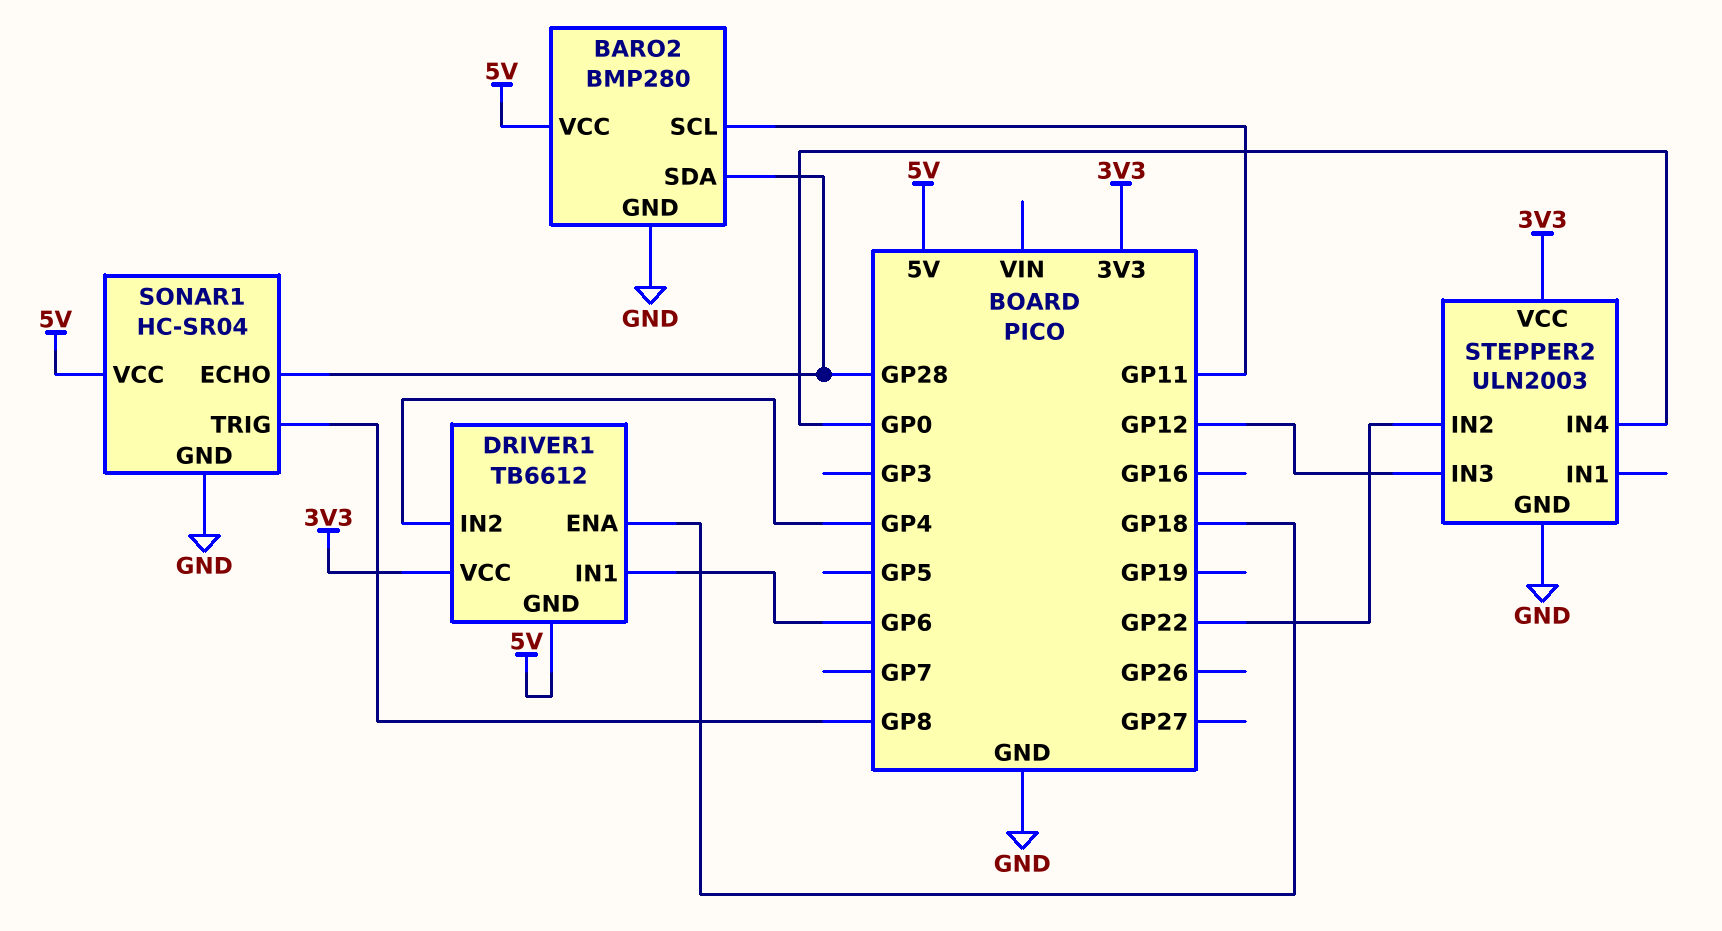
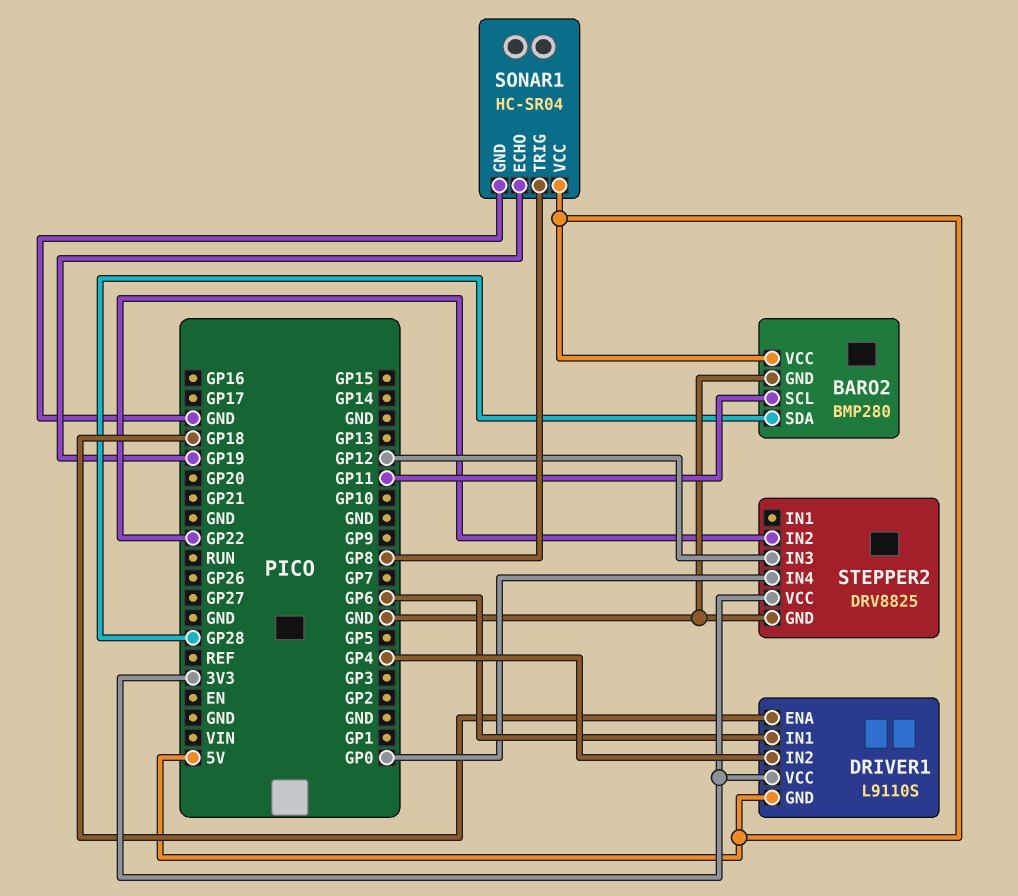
DRIVER1: TB6612 -> L9110S
SONAR1 pin ECHO: GP28 -> GP19
STEPPER2: ULN2003 -> DRV8825

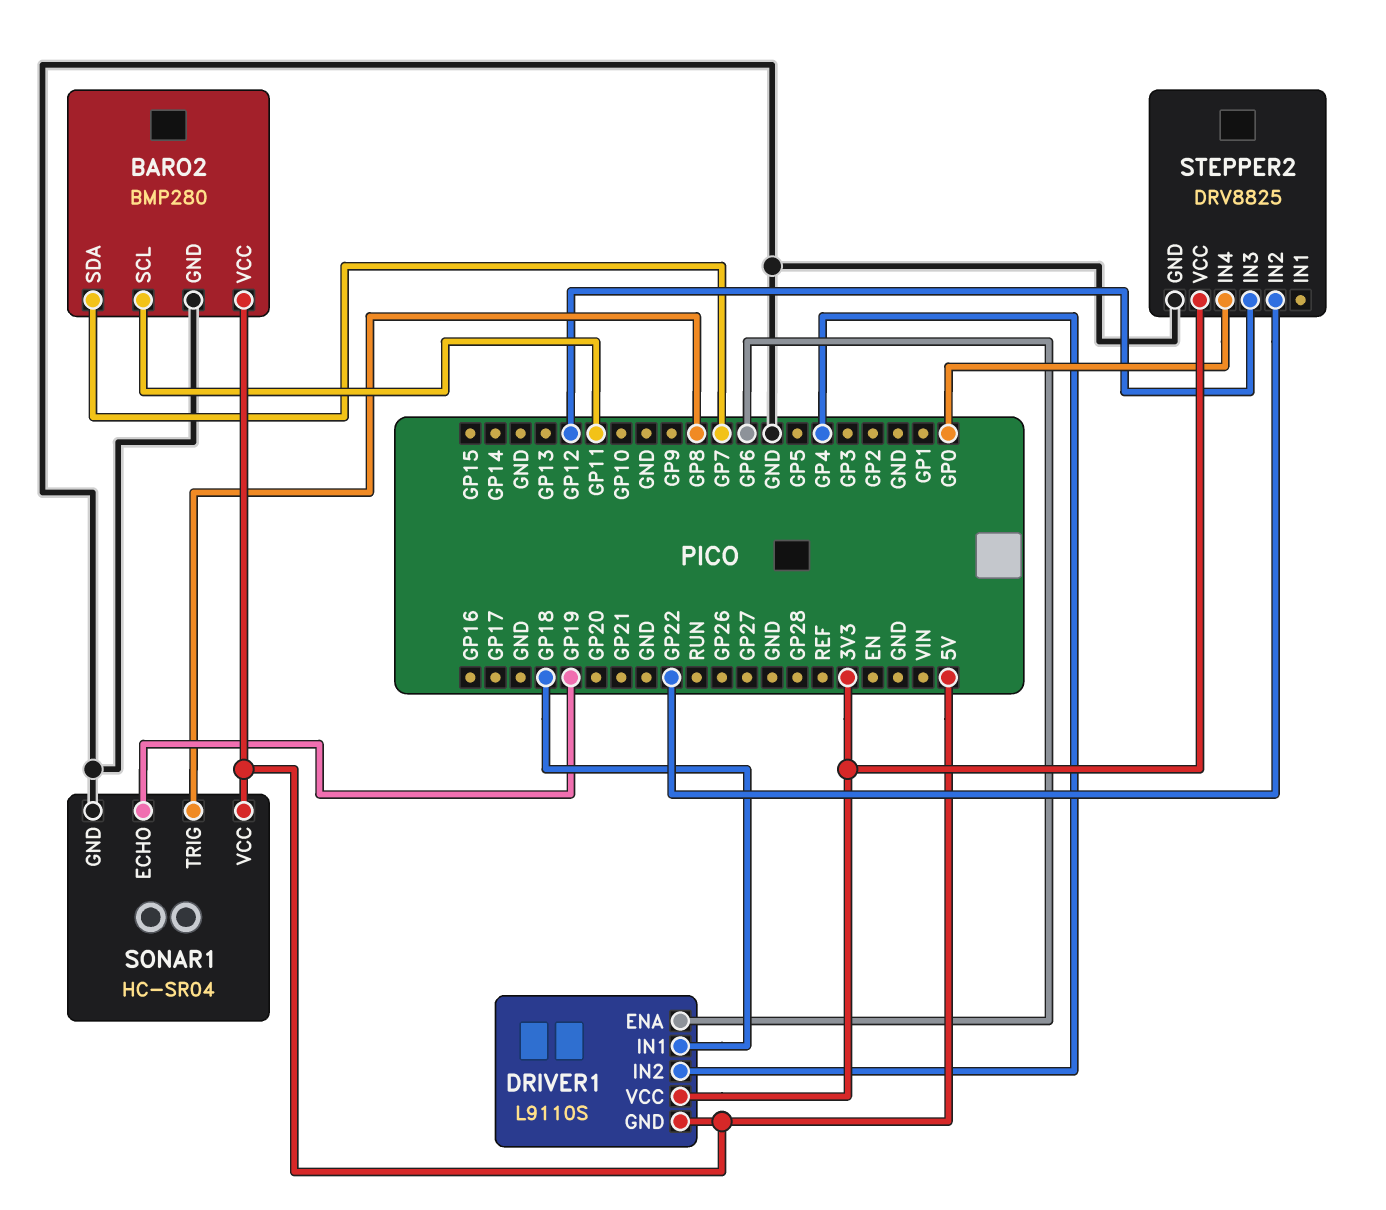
BARO2 pin SDA: GP28 -> GP7
DRIVER1 pin ENA: GP18 -> GP6
DRIVER1 pin IN1: GP6 -> GP18

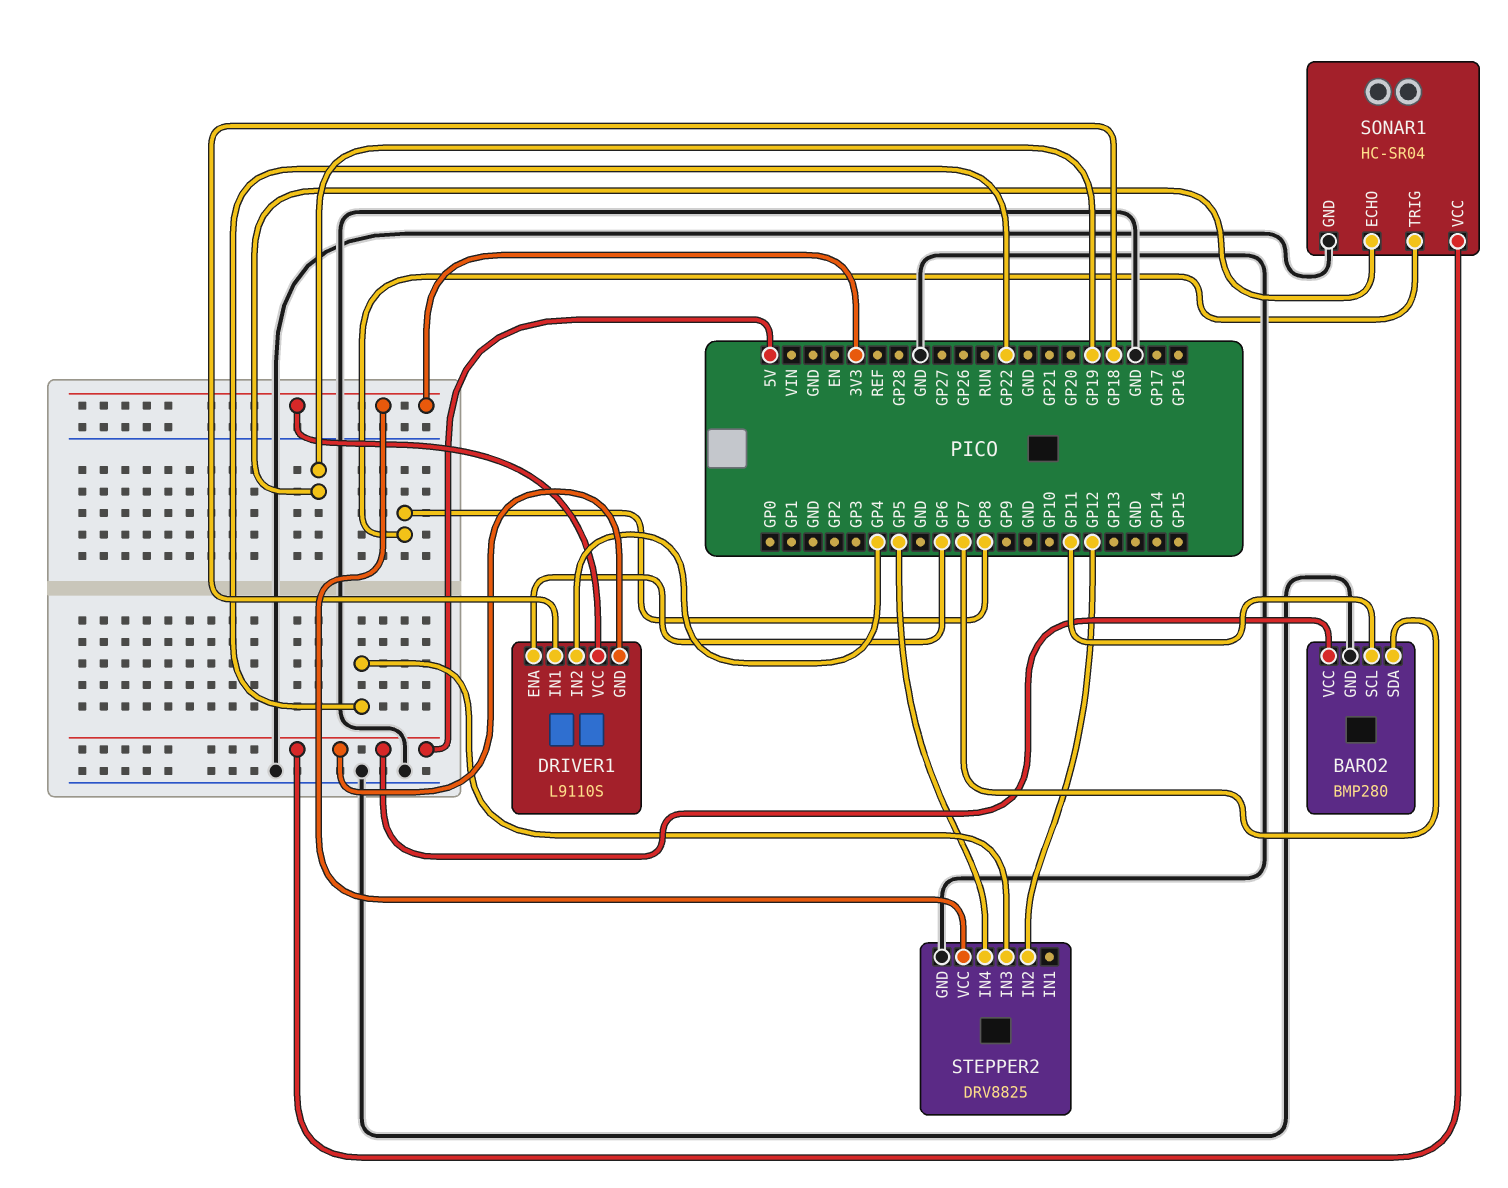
STEPPER2 pin IN2: GP22 -> GP12
STEPPER2 pin IN3: GP12 -> GP22
STEPPER2 pin IN4: GP0 -> GP5

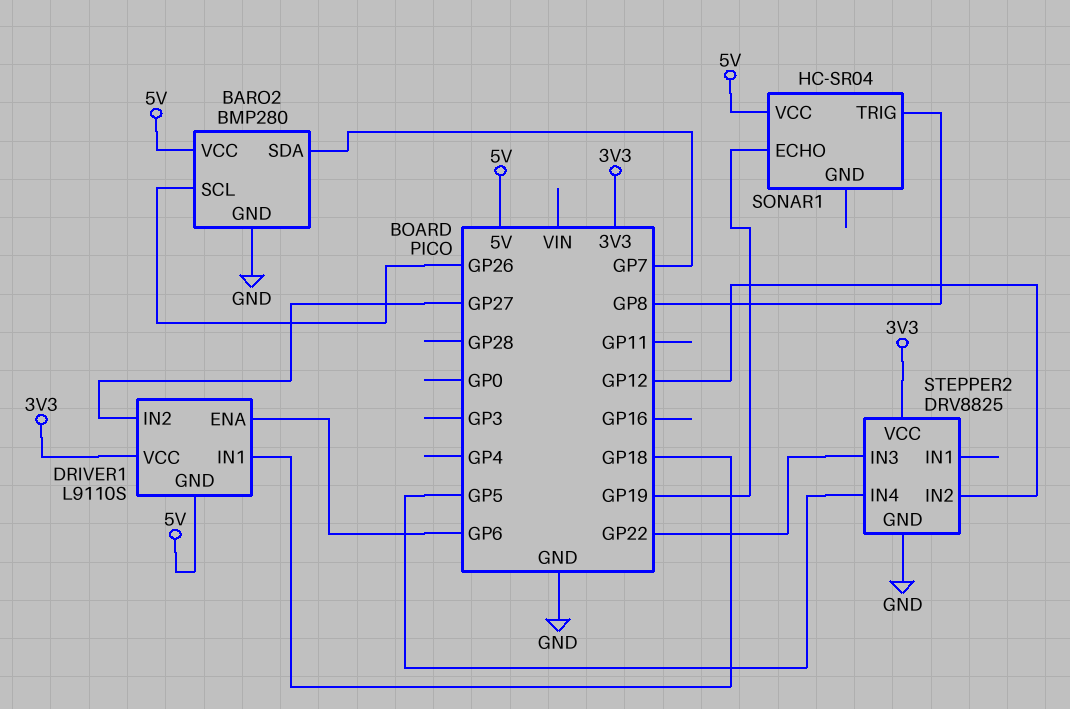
BARO2 pin SCL: GP11 -> GP26
DRIVER1 pin IN2: GP4 -> GP27
SONAR1 pin GND: GND -> none

